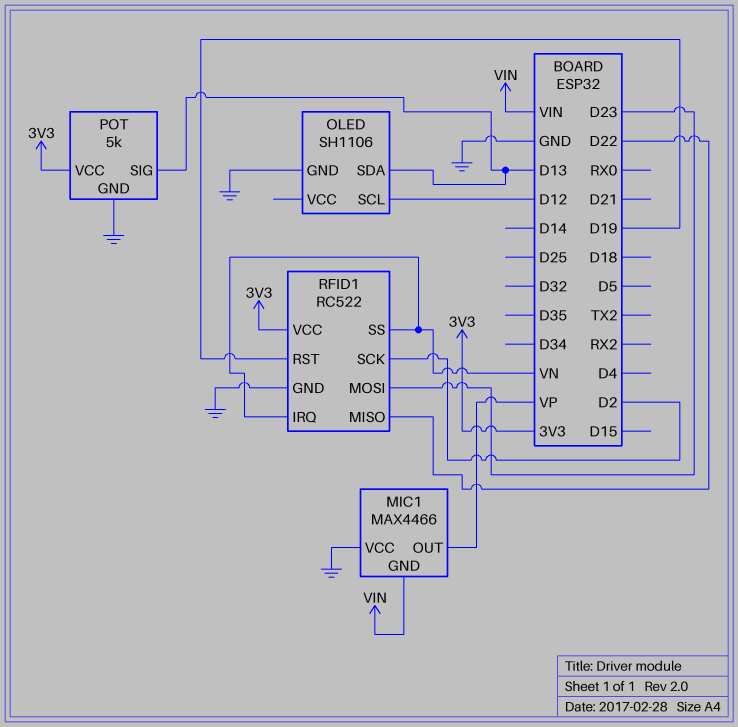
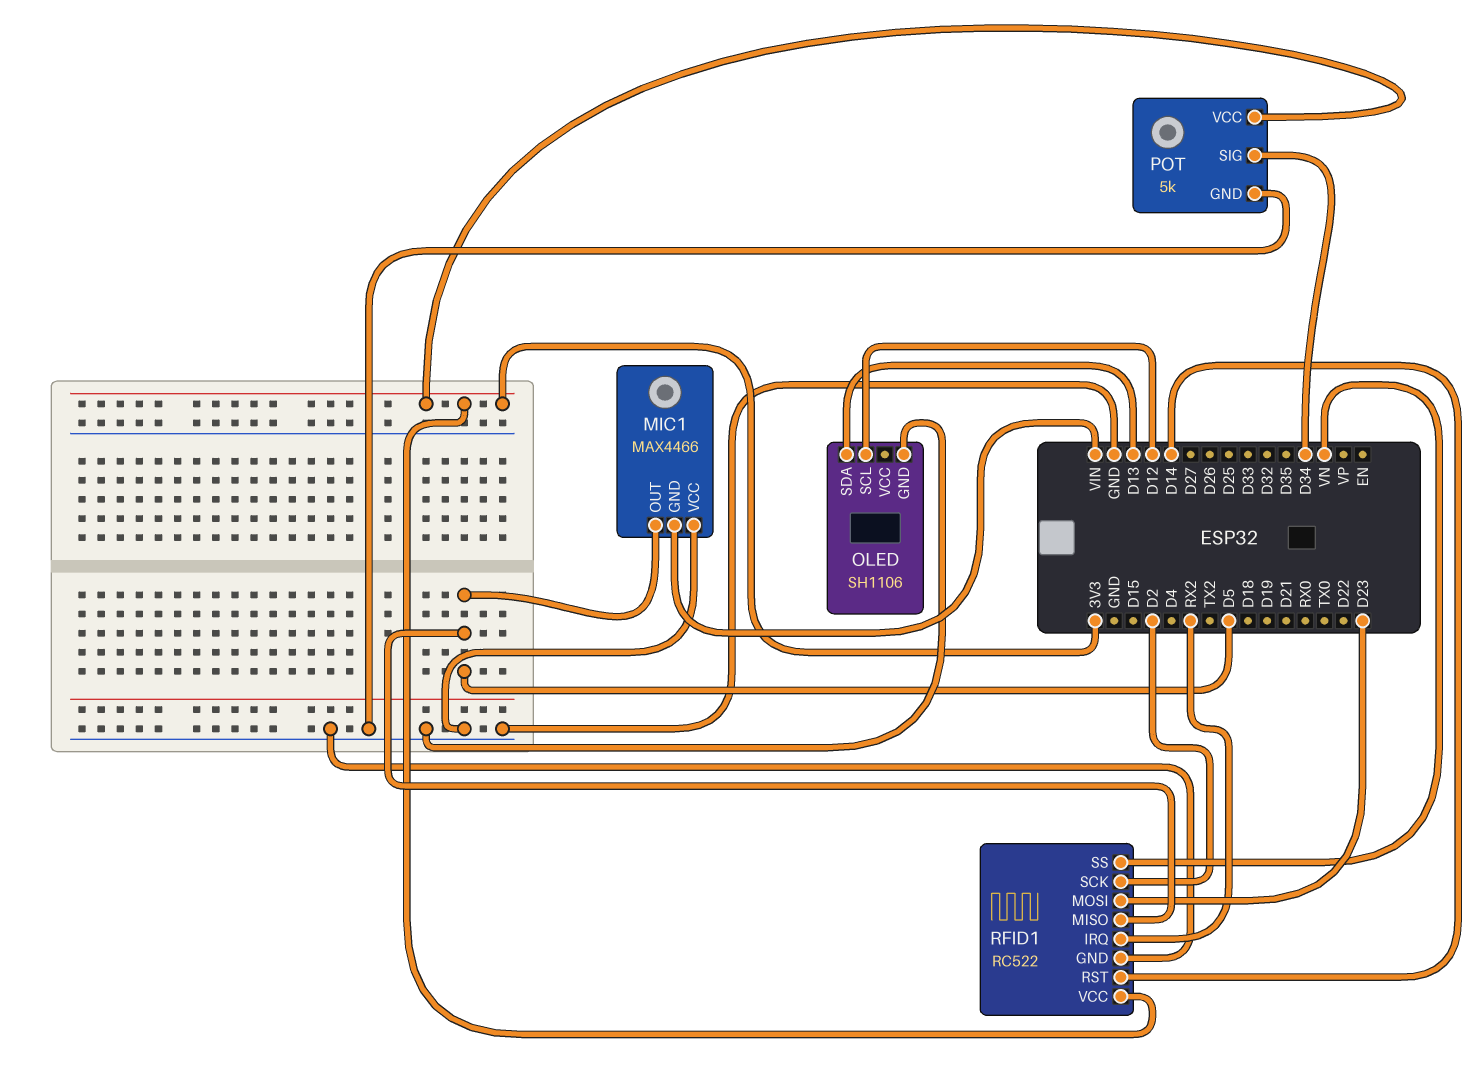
MIC1 pin OUT: VP -> D5
POT pin SIG: D13 -> D34
RFID1 pin IRQ: VN -> RX2
RFID1 pin MISO: D22 -> D5
RFID1 pin RST: D19 -> D14

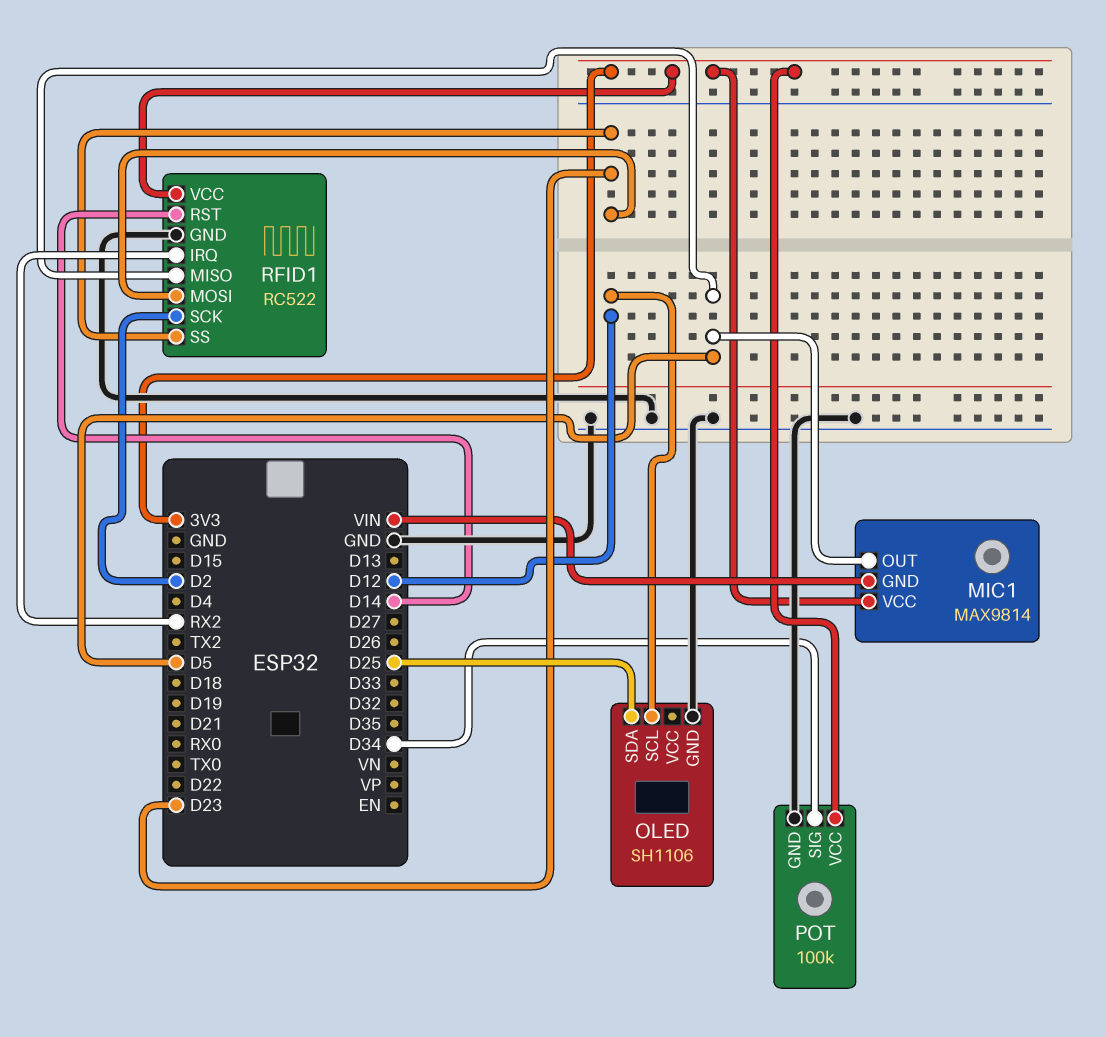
MIC1: MAX4466 -> MAX9814
MIC1 pin VCC: GND -> 3V3
OLED pin SDA: D13 -> D25
POT: 5k -> 100k
RFID1 pin SS: VN -> D23

